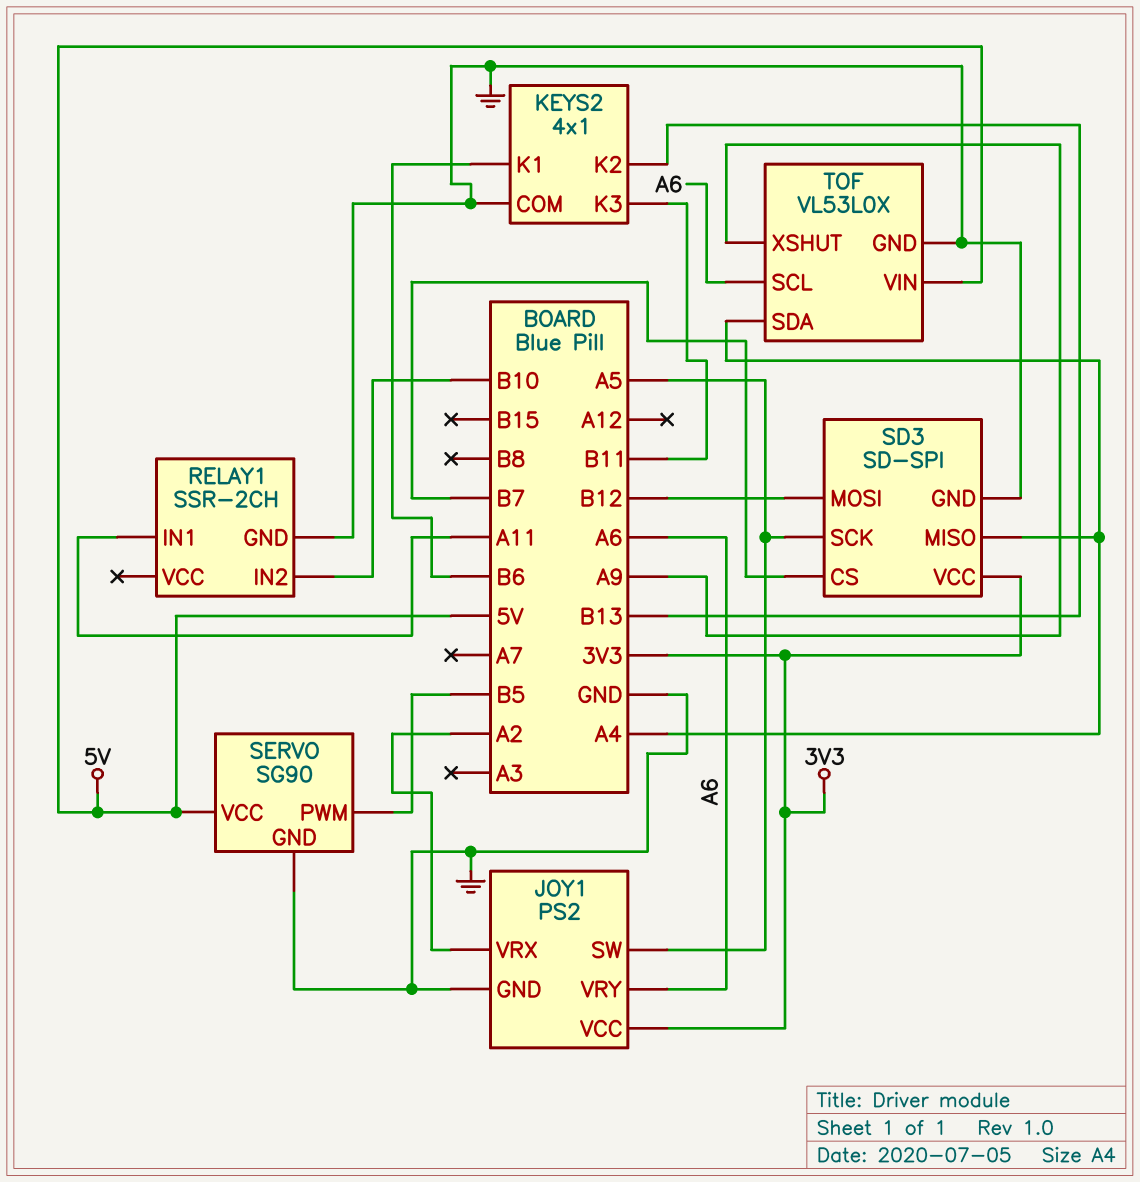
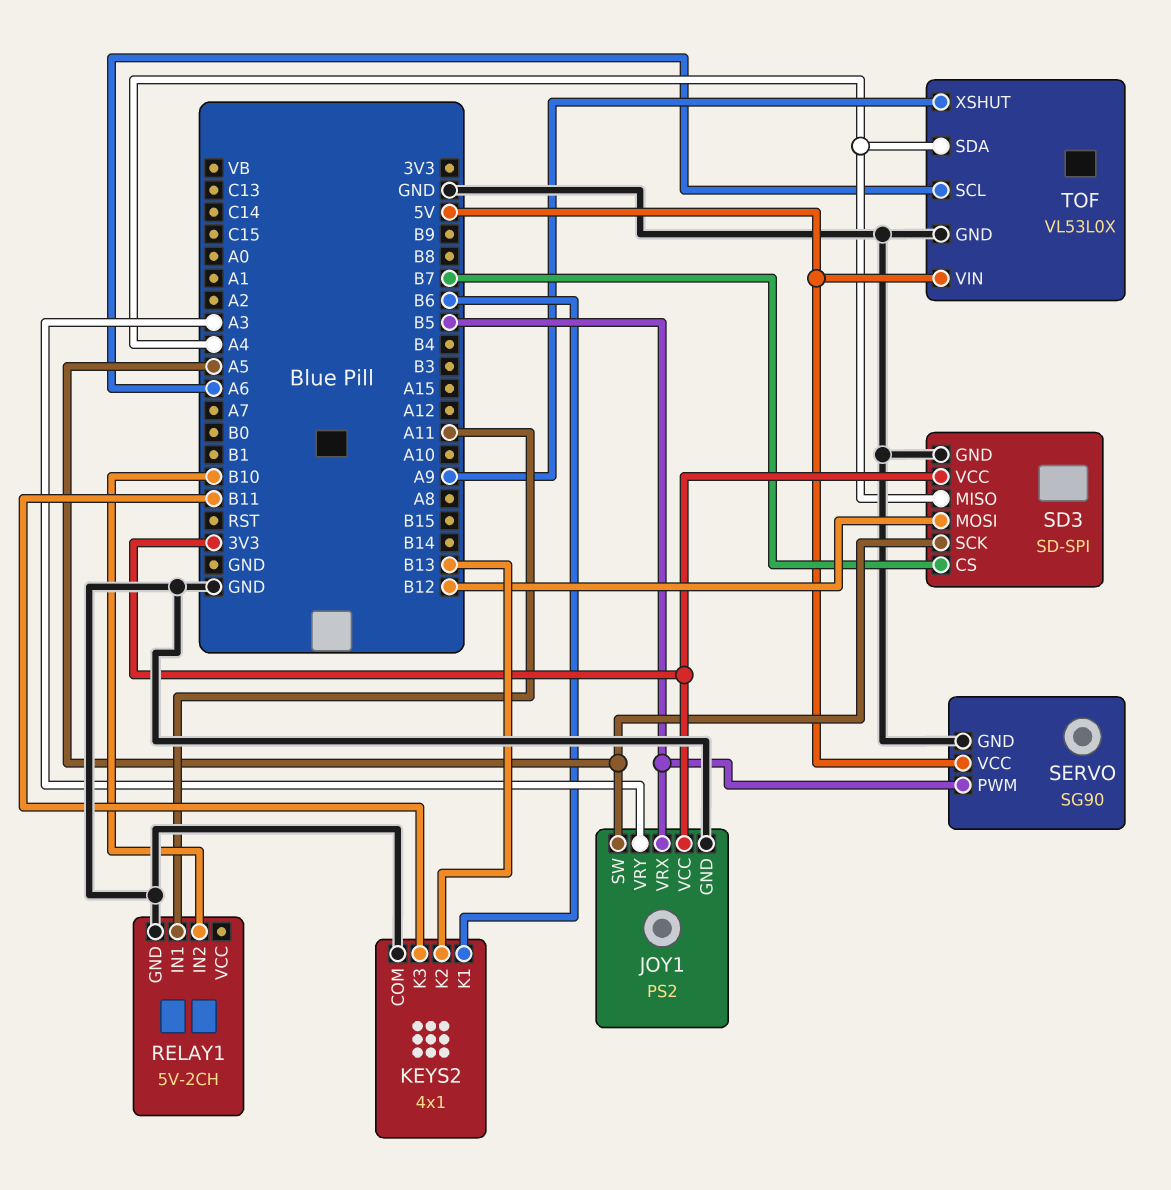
JOY1 pin VRX: A2 -> B5
JOY1 pin VRY: A6 -> A3
RELAY1: SSR-2CH -> 5V-2CH

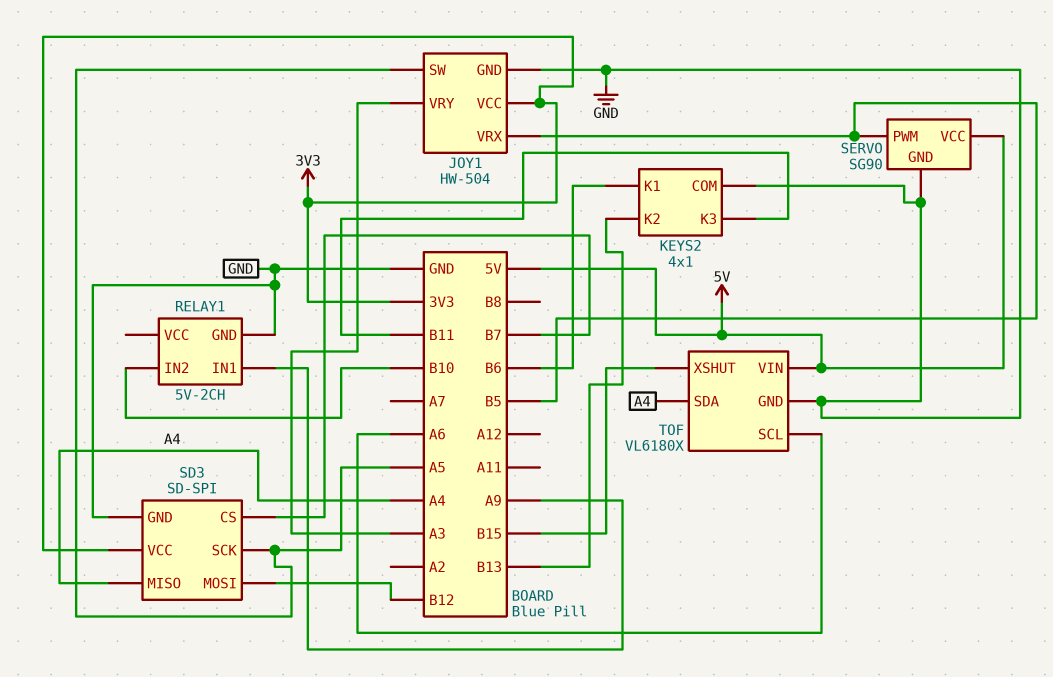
JOY1: PS2 -> HW-504
RELAY1 pin IN1: A11 -> A9
TOF: VL53L0X -> VL6180X
TOF pin XSHUT: A9 -> B15

